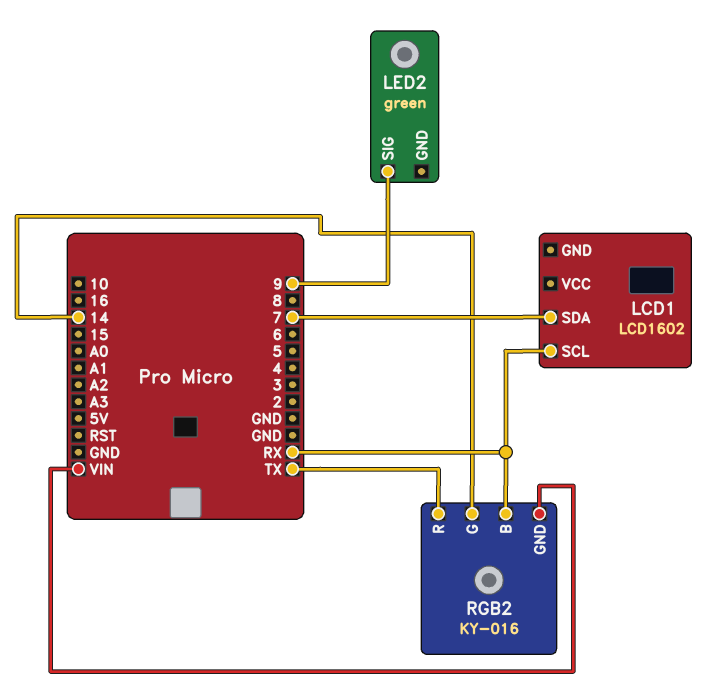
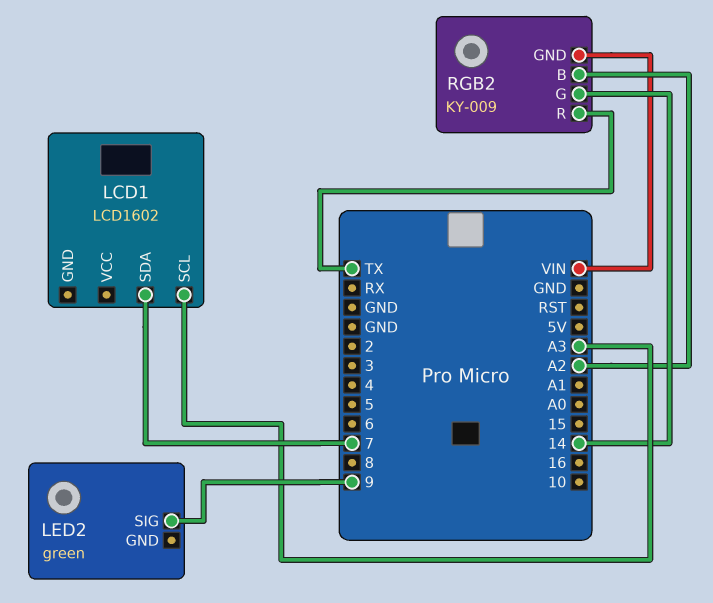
LCD1 pin SCL: RX -> A3
RGB2: KY-016 -> KY-009
RGB2 pin B: RX -> A2

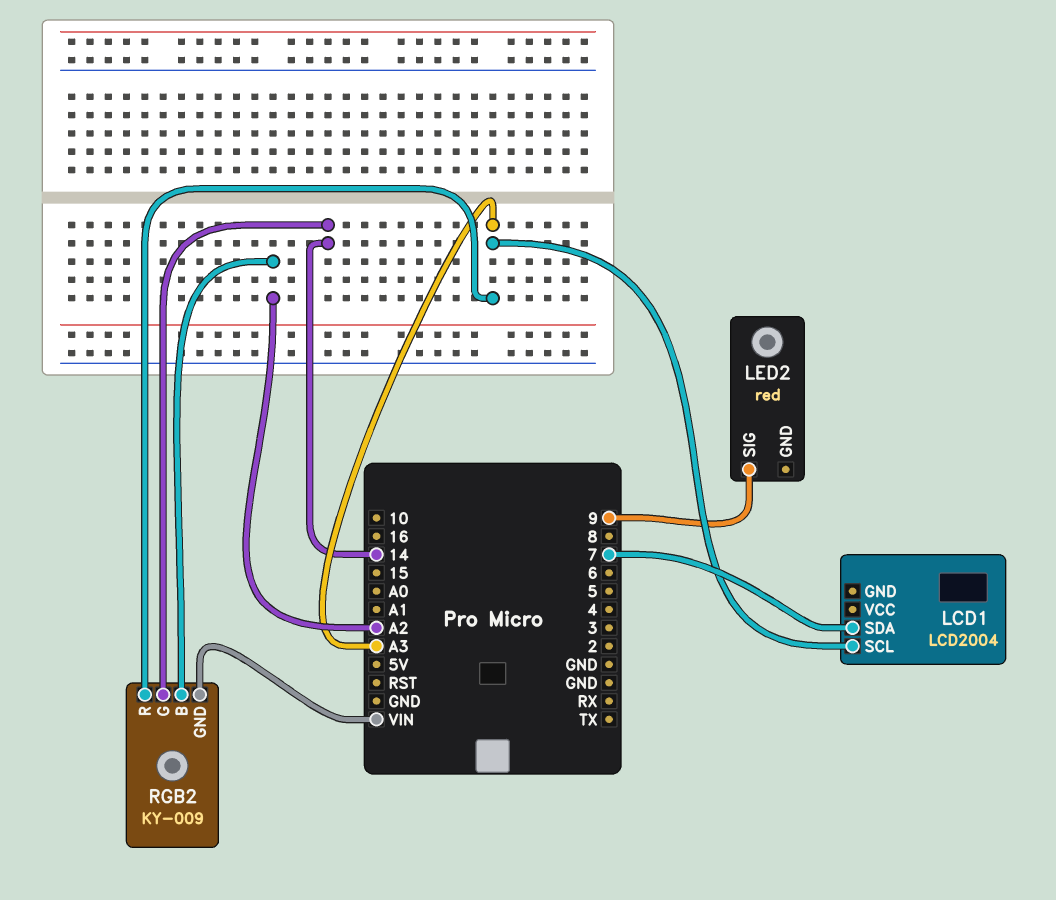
LCD1: LCD1602 -> LCD2004
LED2: green -> red
RGB2 pin R: TX -> A3

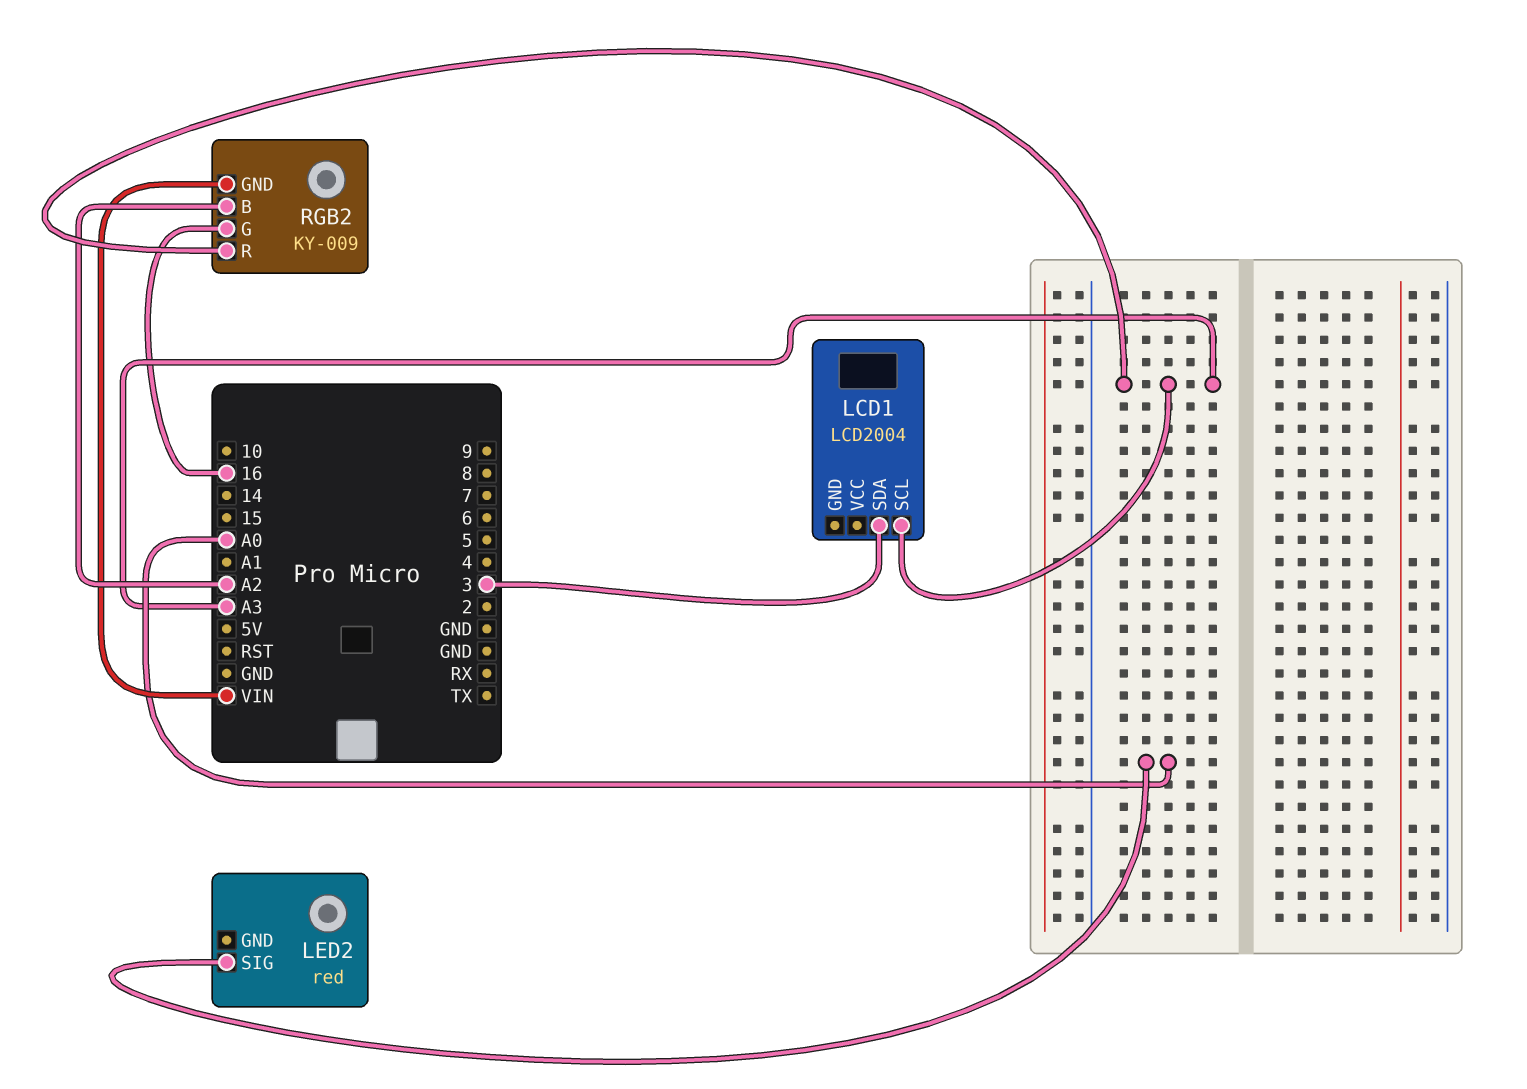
LCD1 pin SDA: 7 -> 3
LED2 pin SIG: 9 -> A0
RGB2 pin G: 14 -> 16

